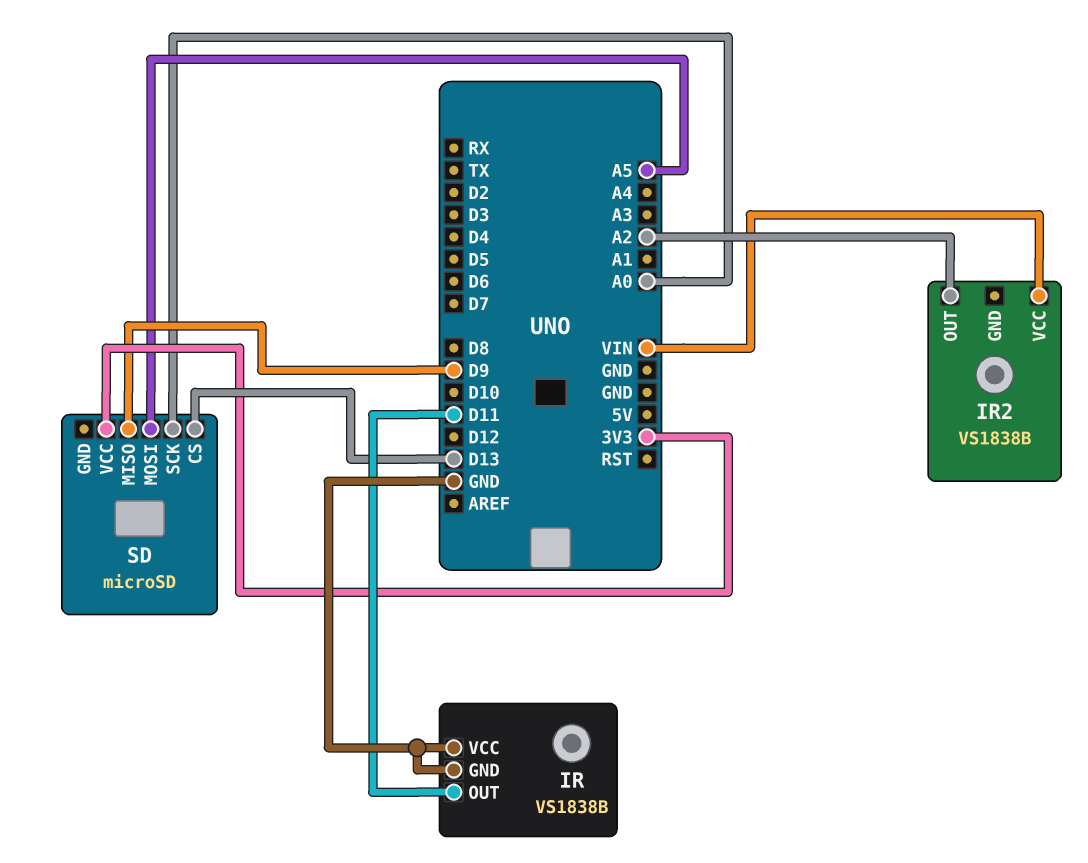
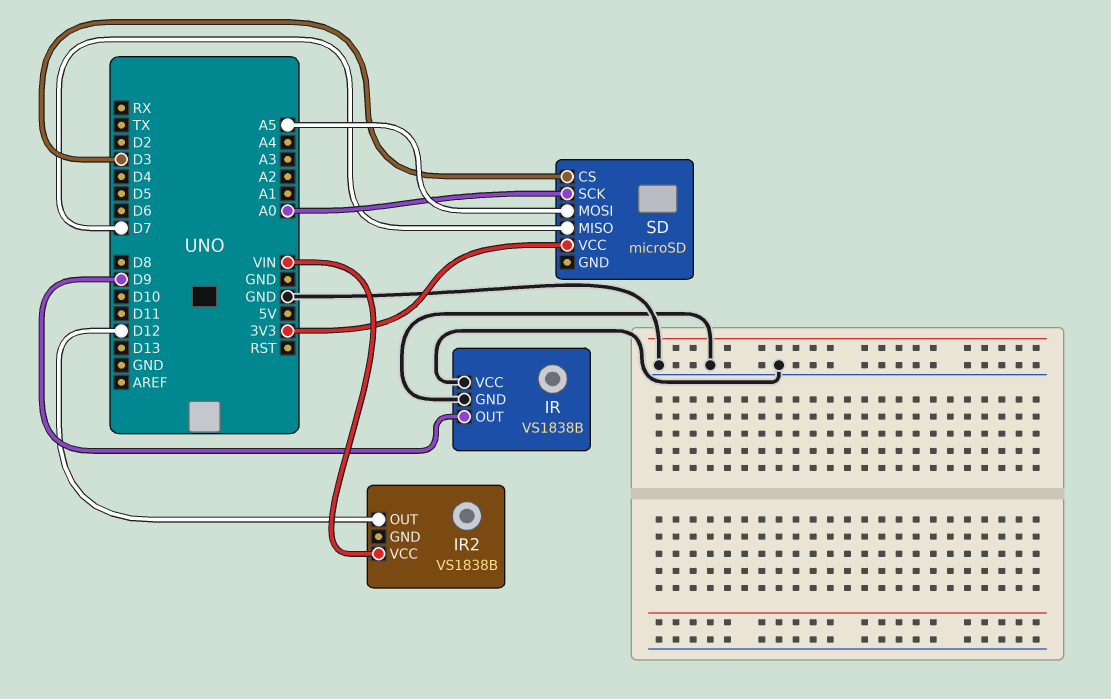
IR pin OUT: D11 -> D9
IR2 pin OUT: A2 -> D12
SD pin CS: D13 -> D3
SD pin MISO: D9 -> D7

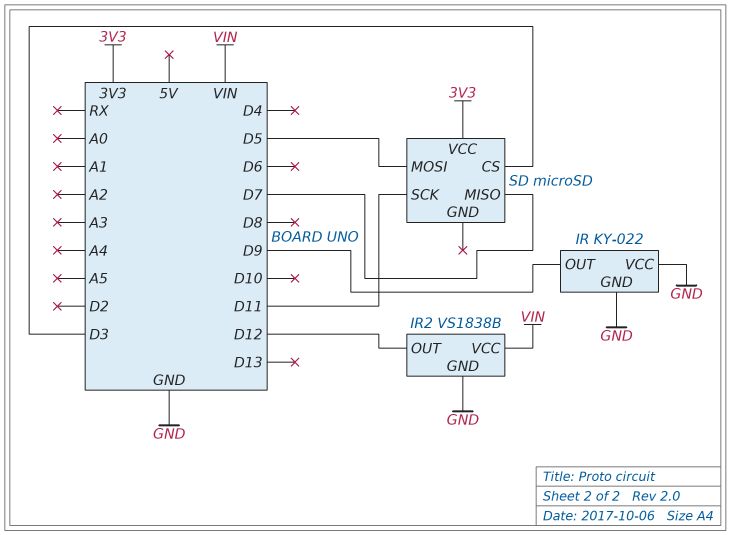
IR: VS1838B -> KY-022
IR2 pin GND: none -> GND
SD pin MOSI: A5 -> D5
SD pin SCK: A0 -> D11

